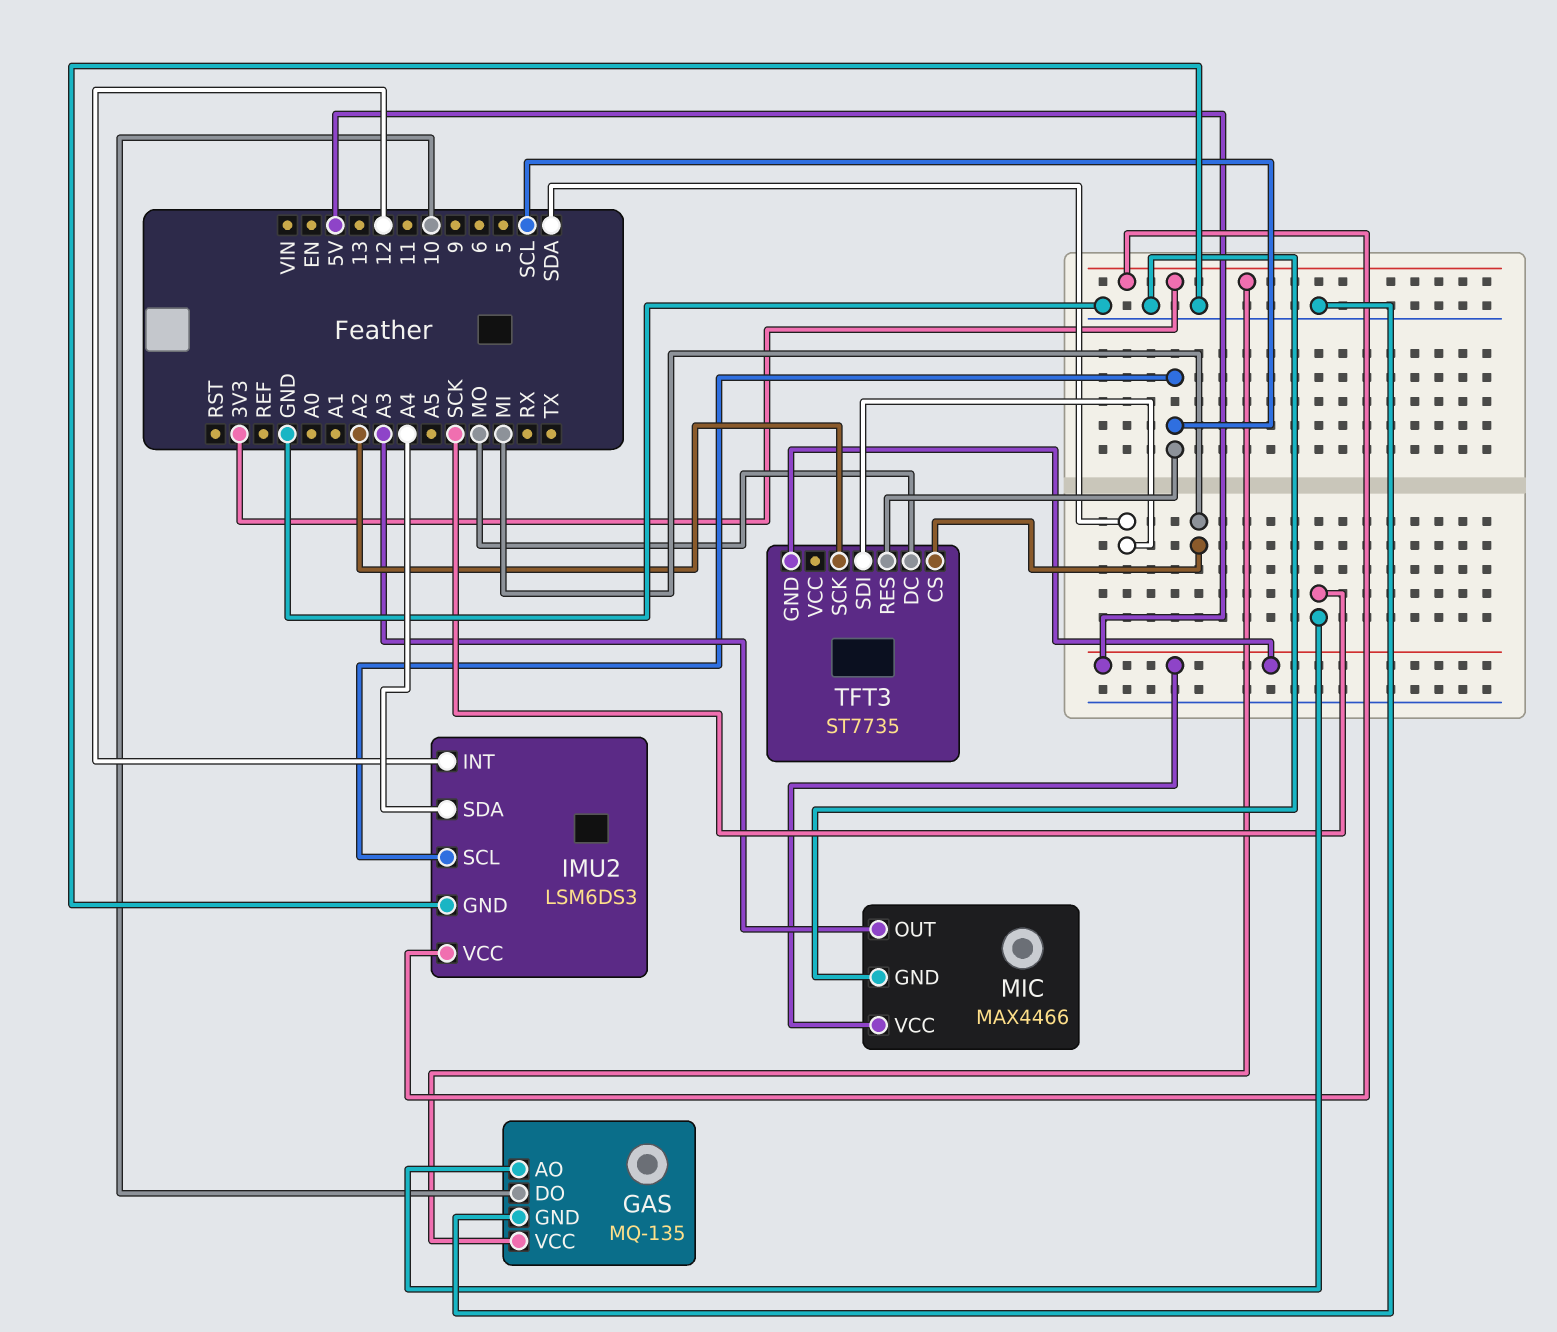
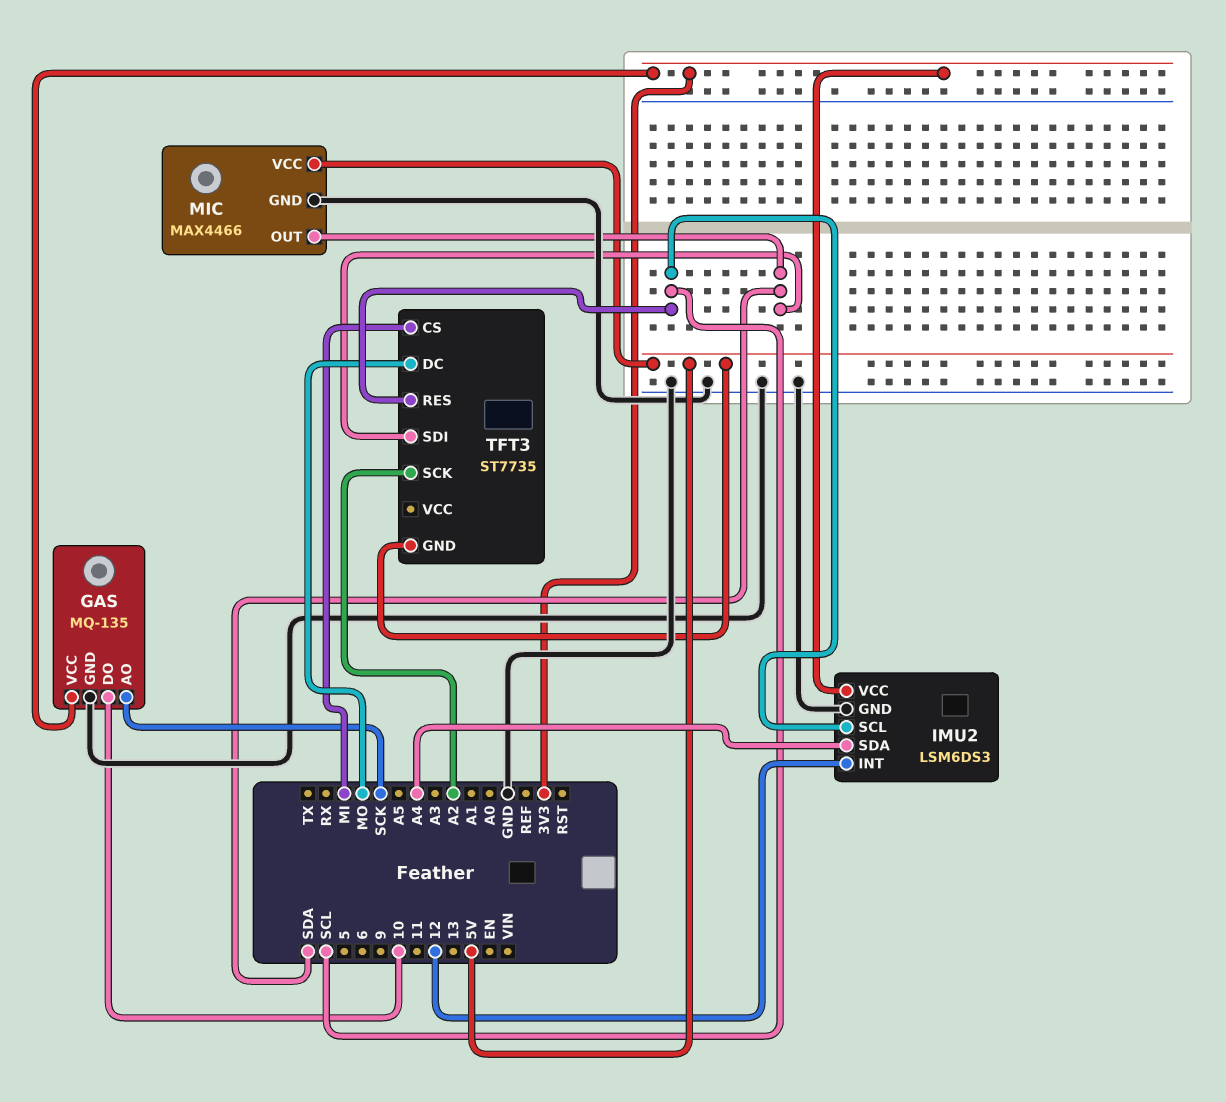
MIC pin OUT: A3 -> SDA

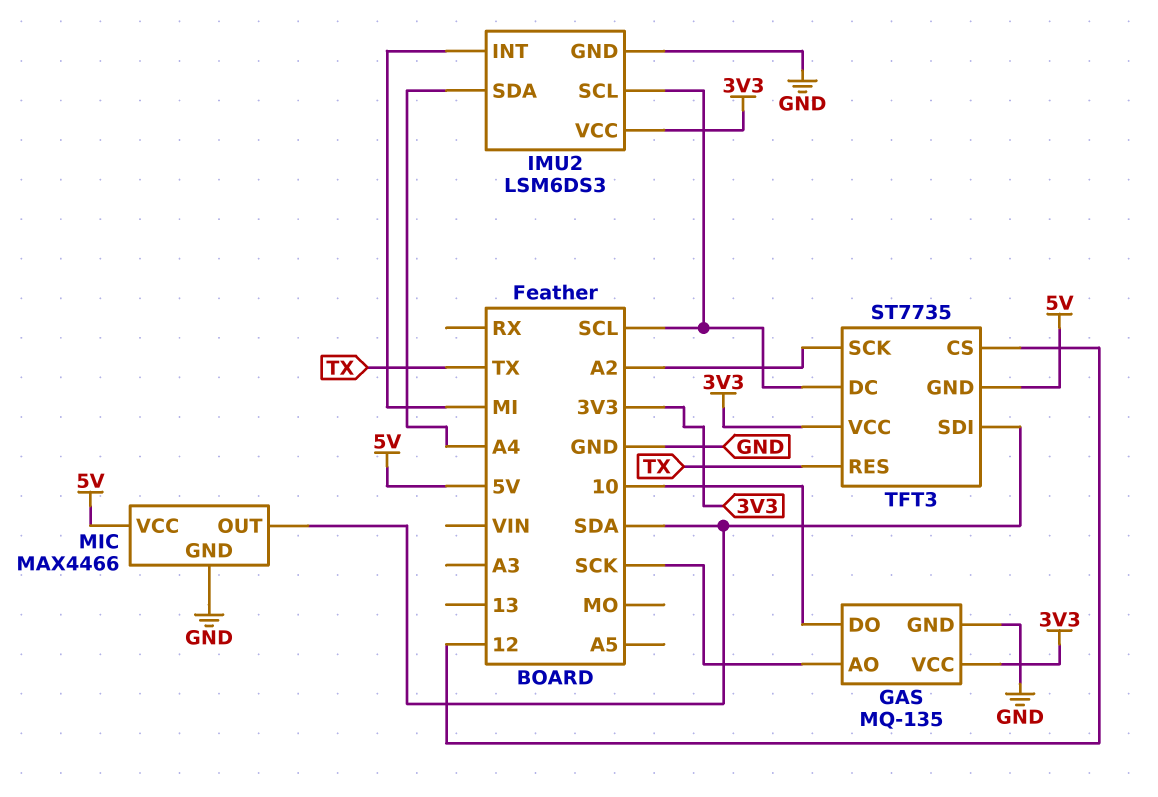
IMU2 pin INT: 12 -> MI
TFT3 pin CS: MI -> 12
TFT3 pin DC: MO -> SCL
TFT3 pin RES: SCL -> TX
TFT3 pin VCC: none -> 3V3

